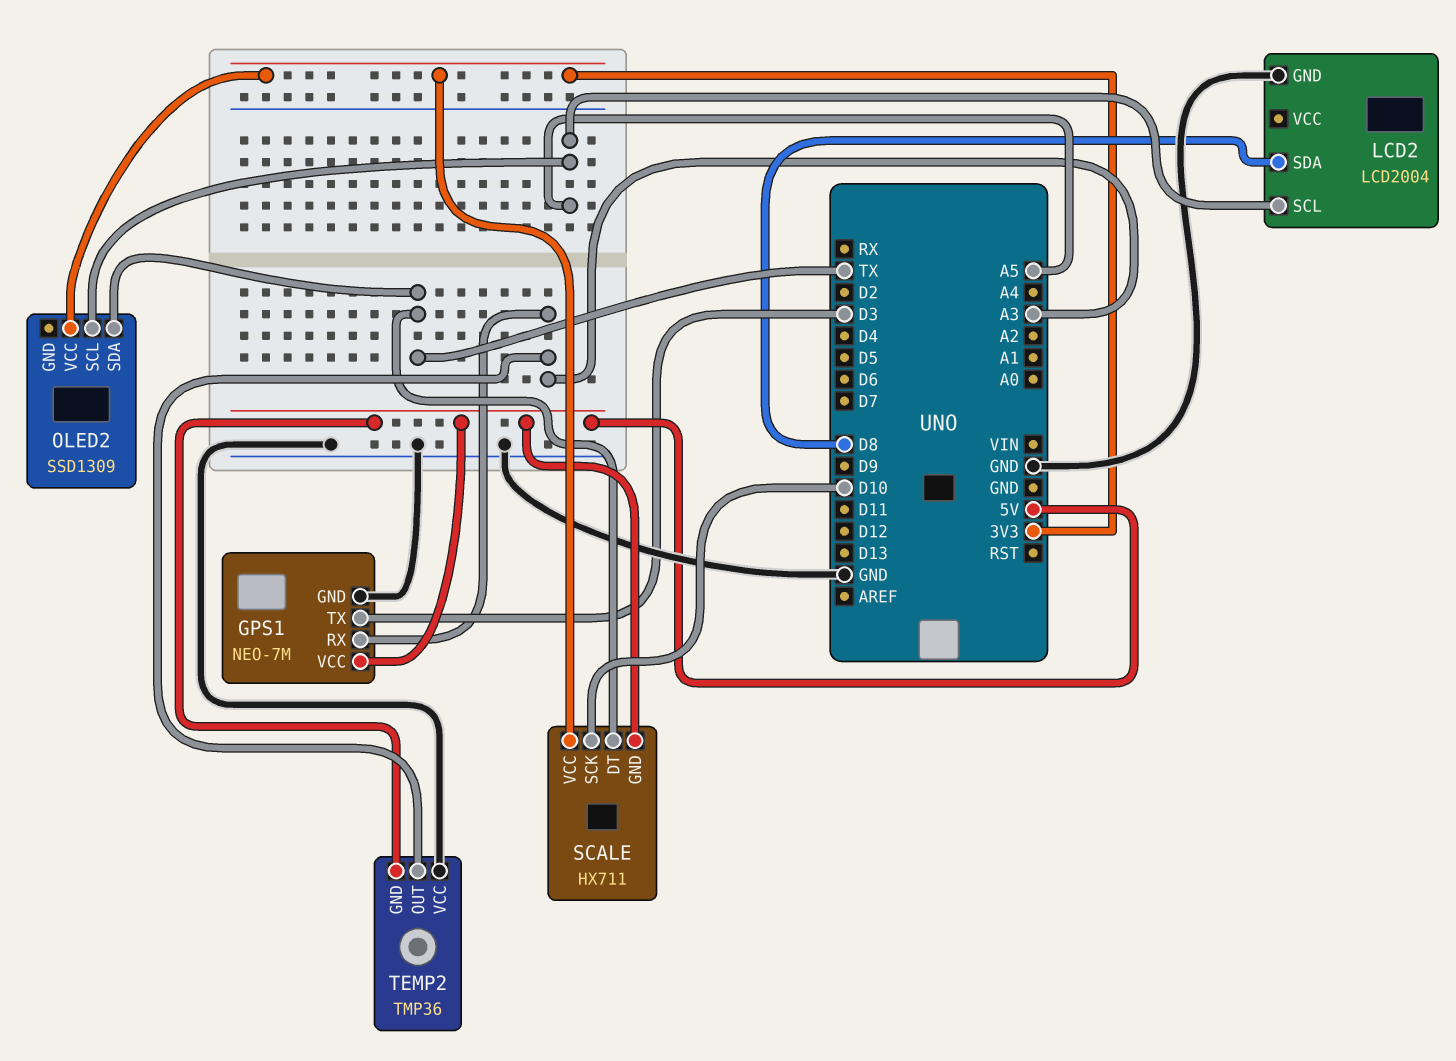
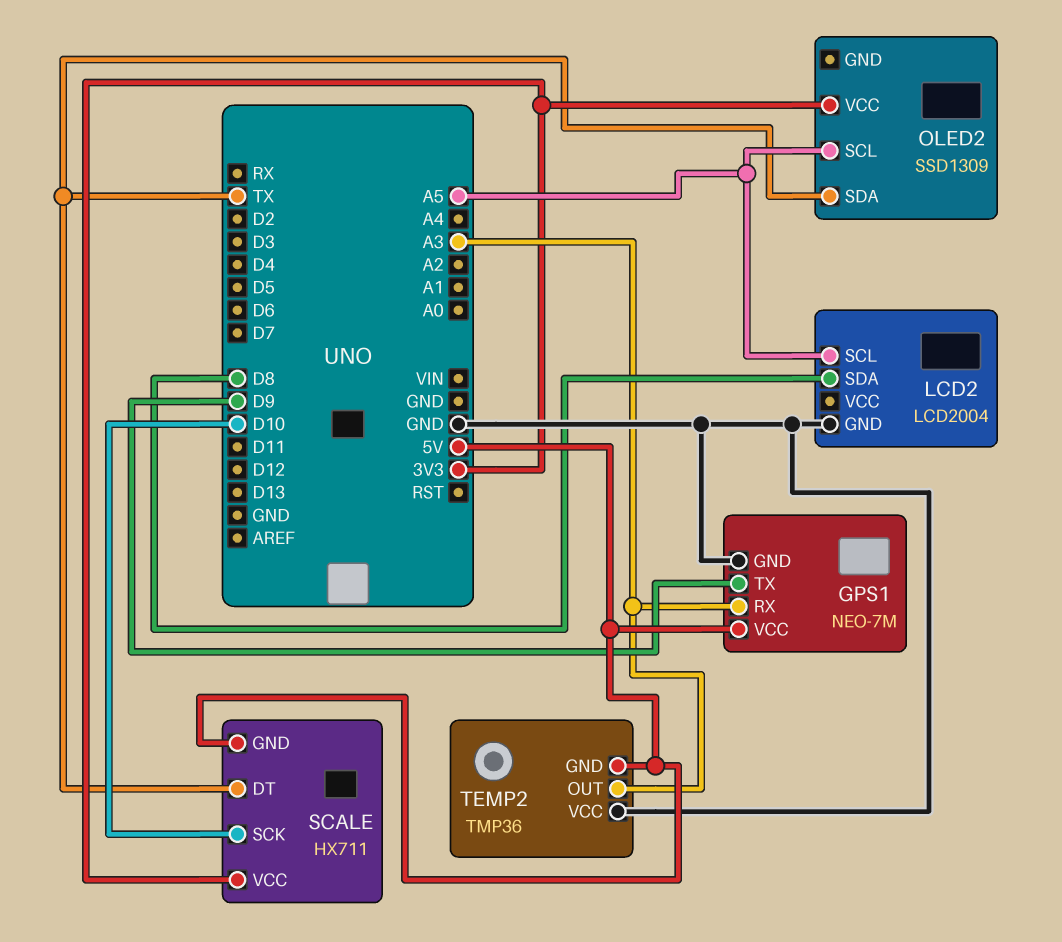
GPS1 pin TX: D3 -> D9

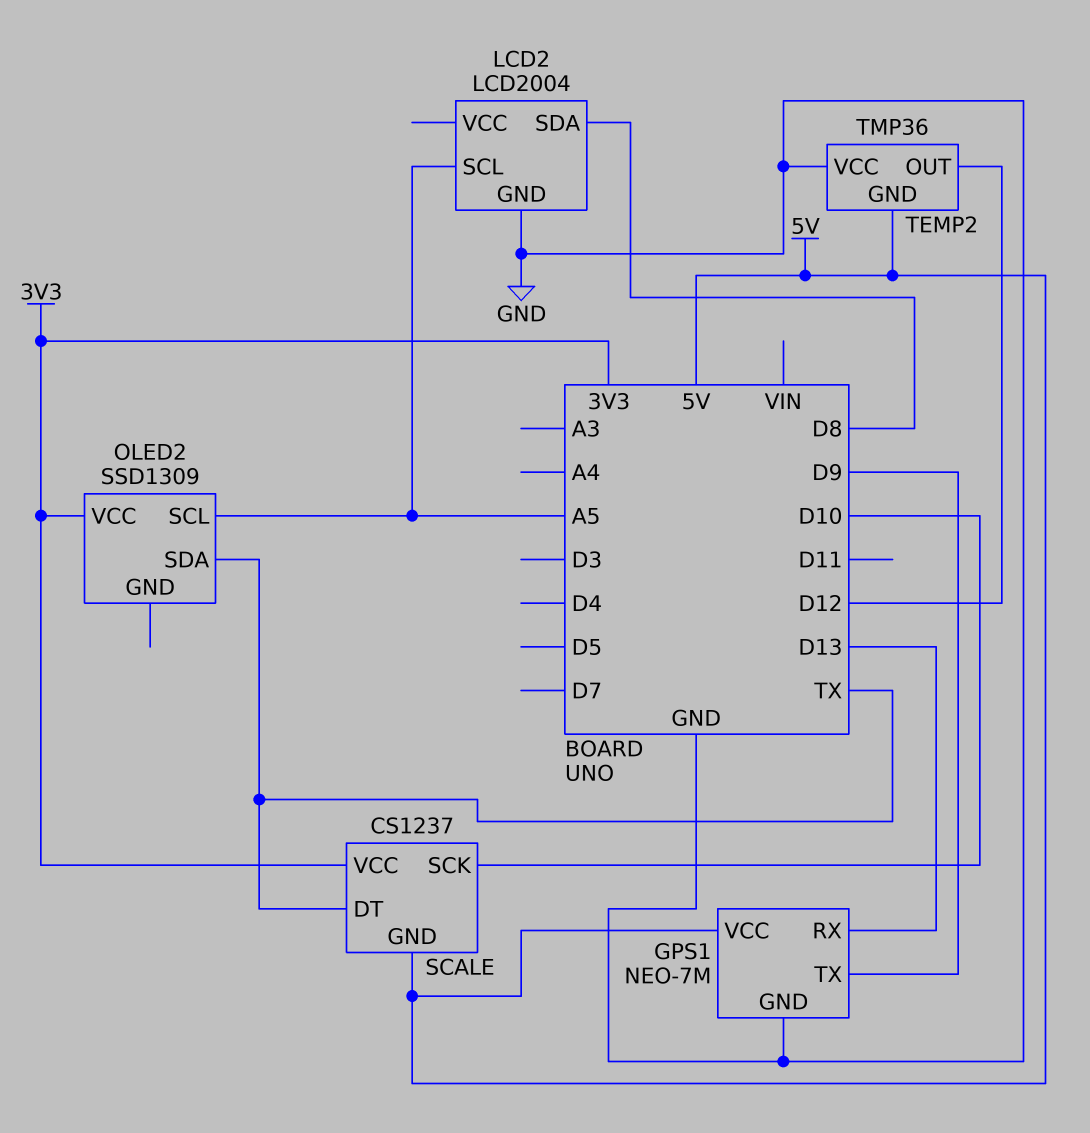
GPS1 pin RX: A3 -> D13
SCALE: HX711 -> CS1237
TEMP2 pin OUT: A3 -> D12

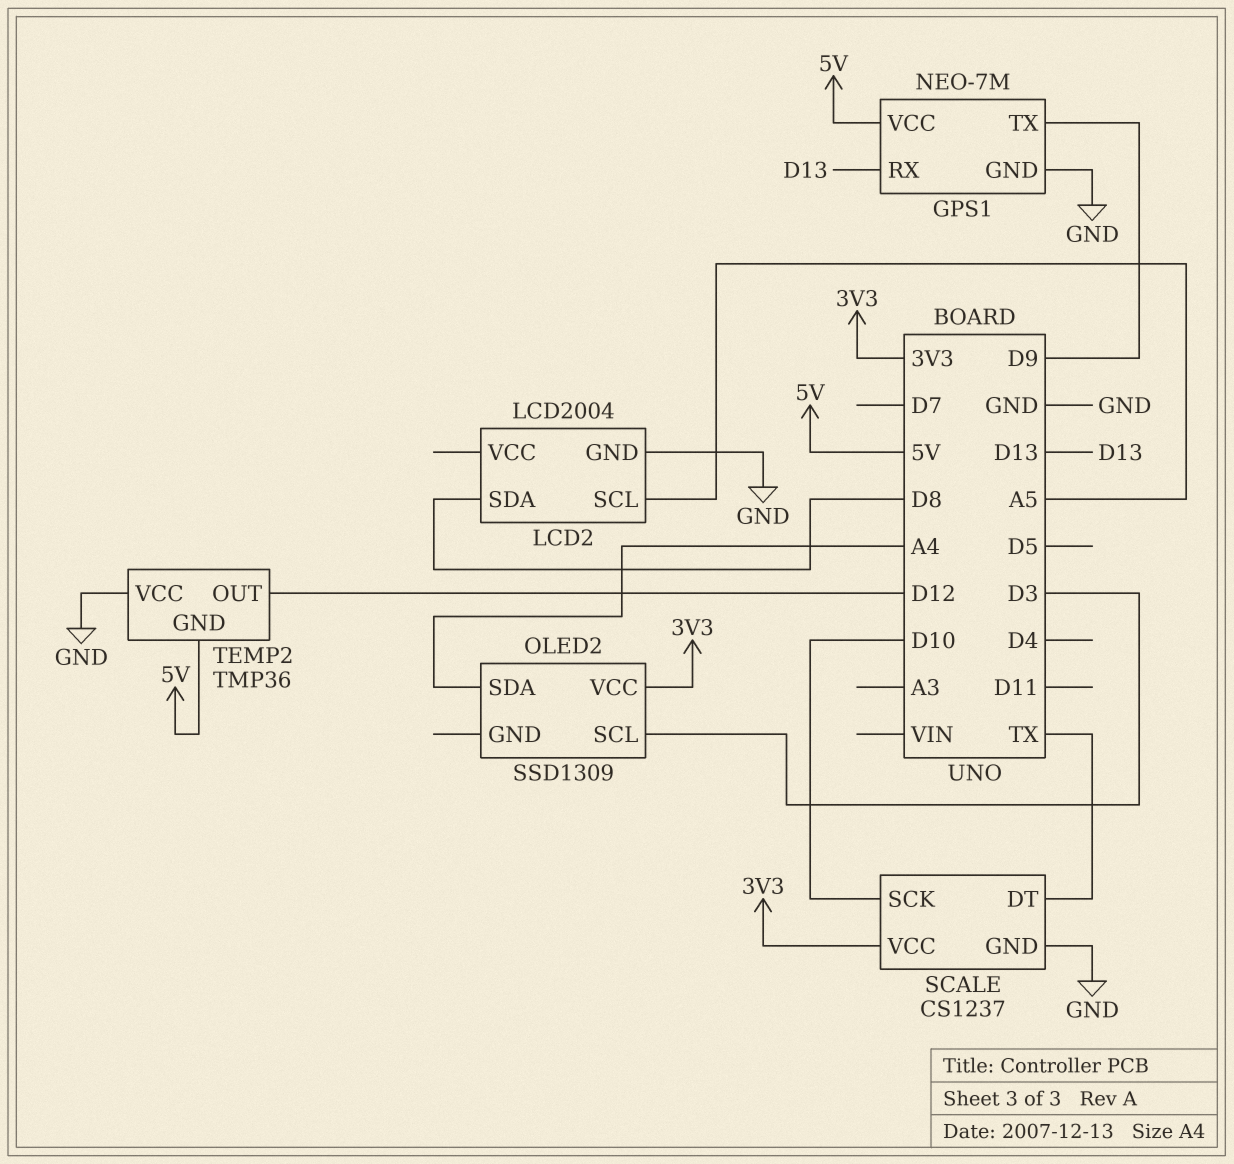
OLED2 pin SCL: A5 -> D3
OLED2 pin SDA: TX -> A4
SCALE pin GND: 5V -> GND

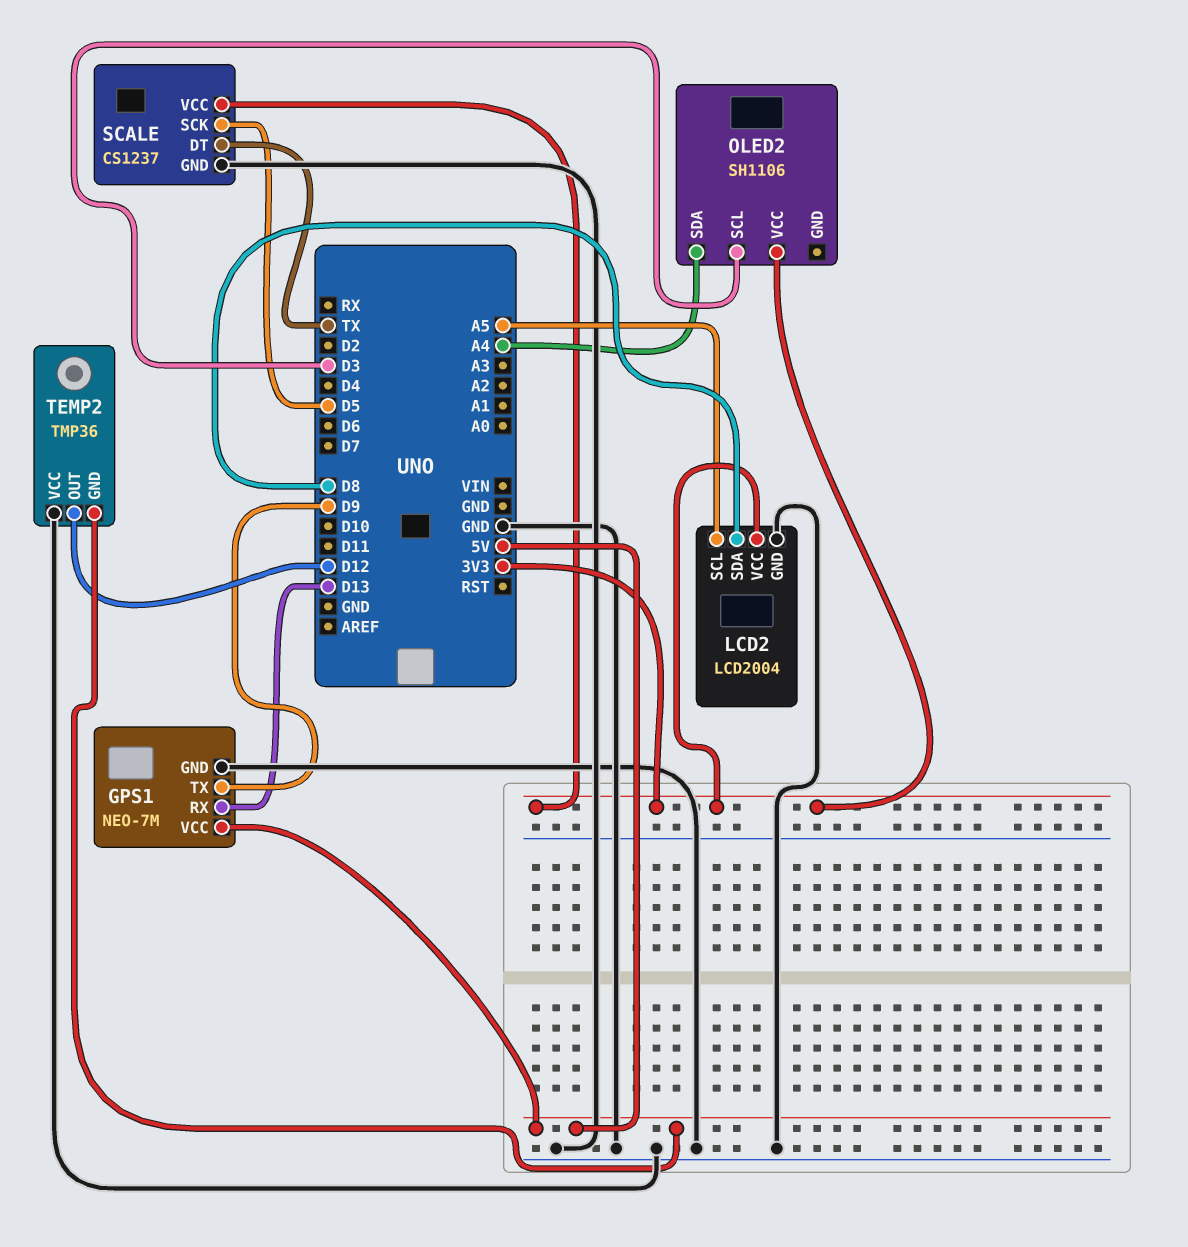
LCD2 pin VCC: none -> 3V3
OLED2: SSD1309 -> SH1106
SCALE pin SCK: D10 -> D5

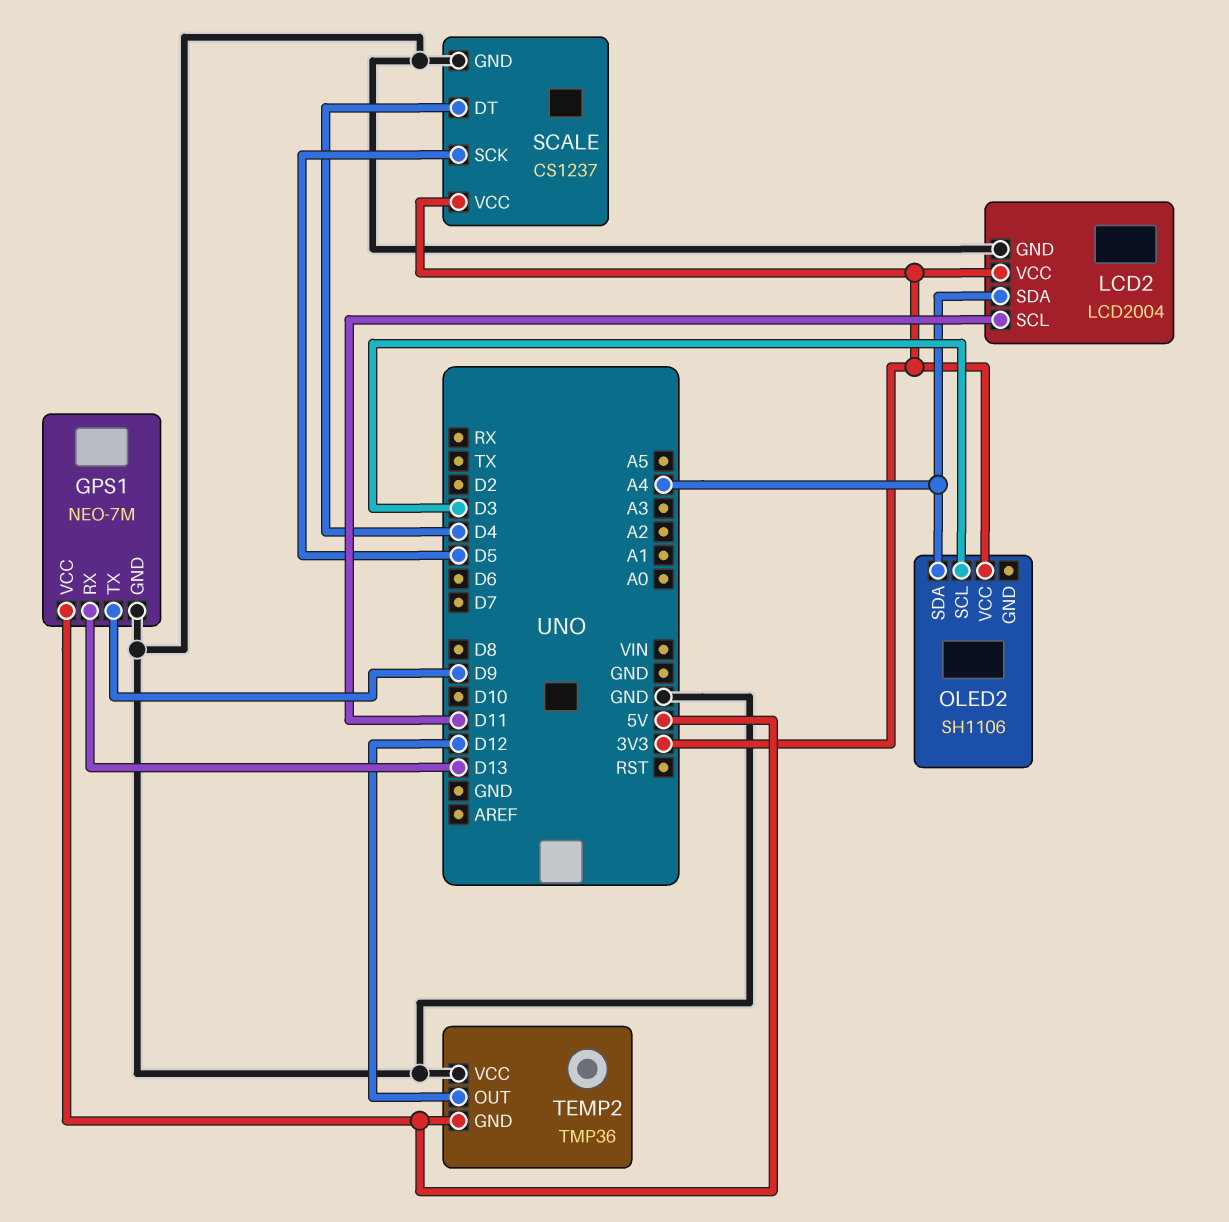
LCD2 pin SCL: A5 -> D11
LCD2 pin SDA: D8 -> A4
SCALE pin DT: TX -> D4

